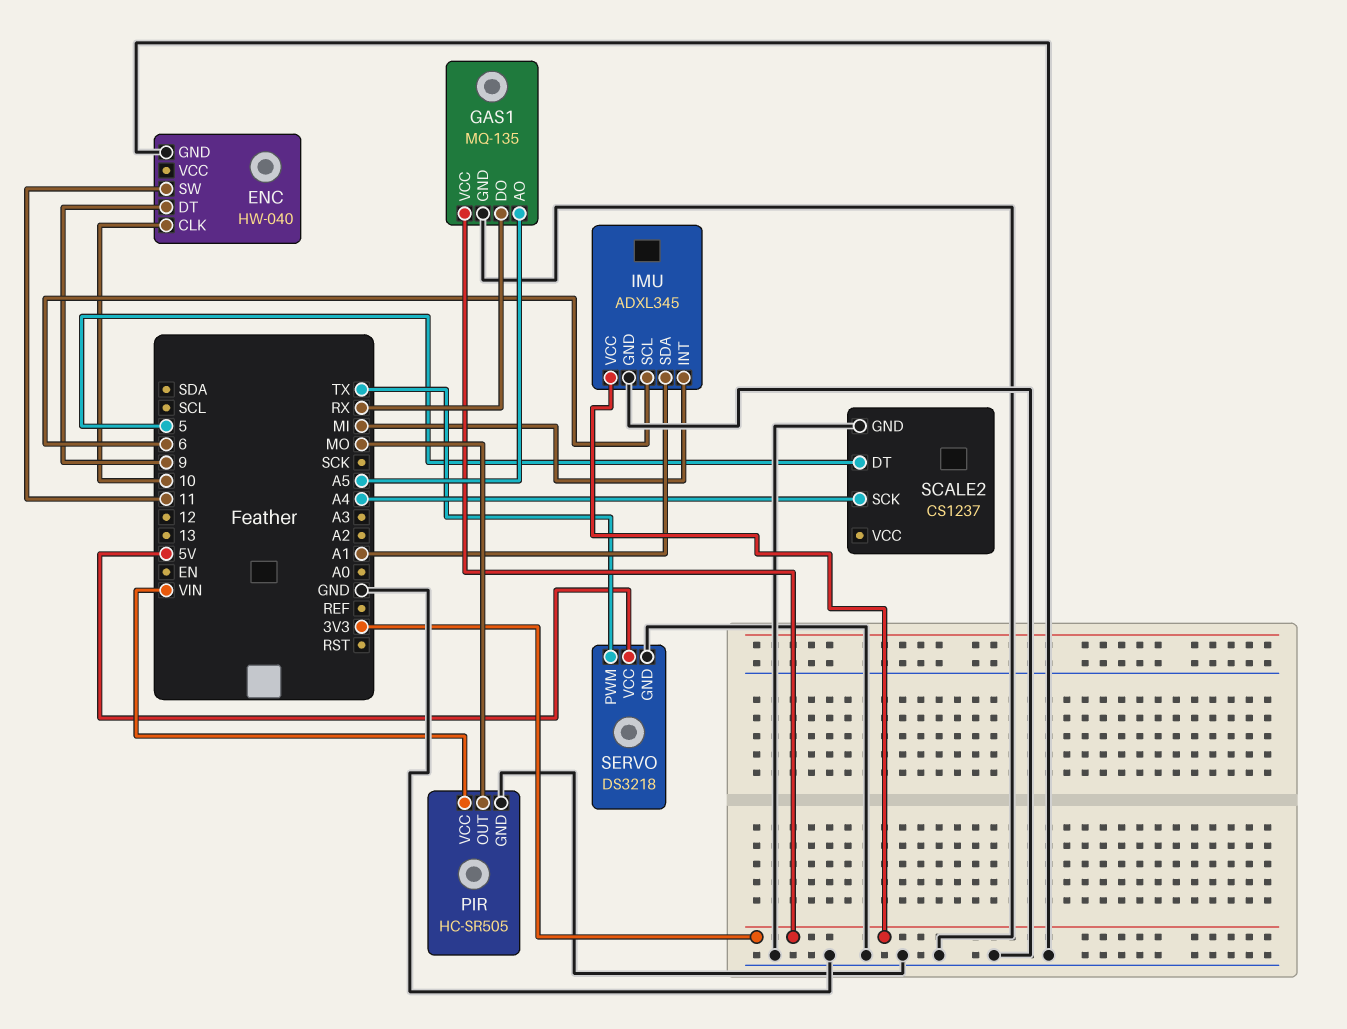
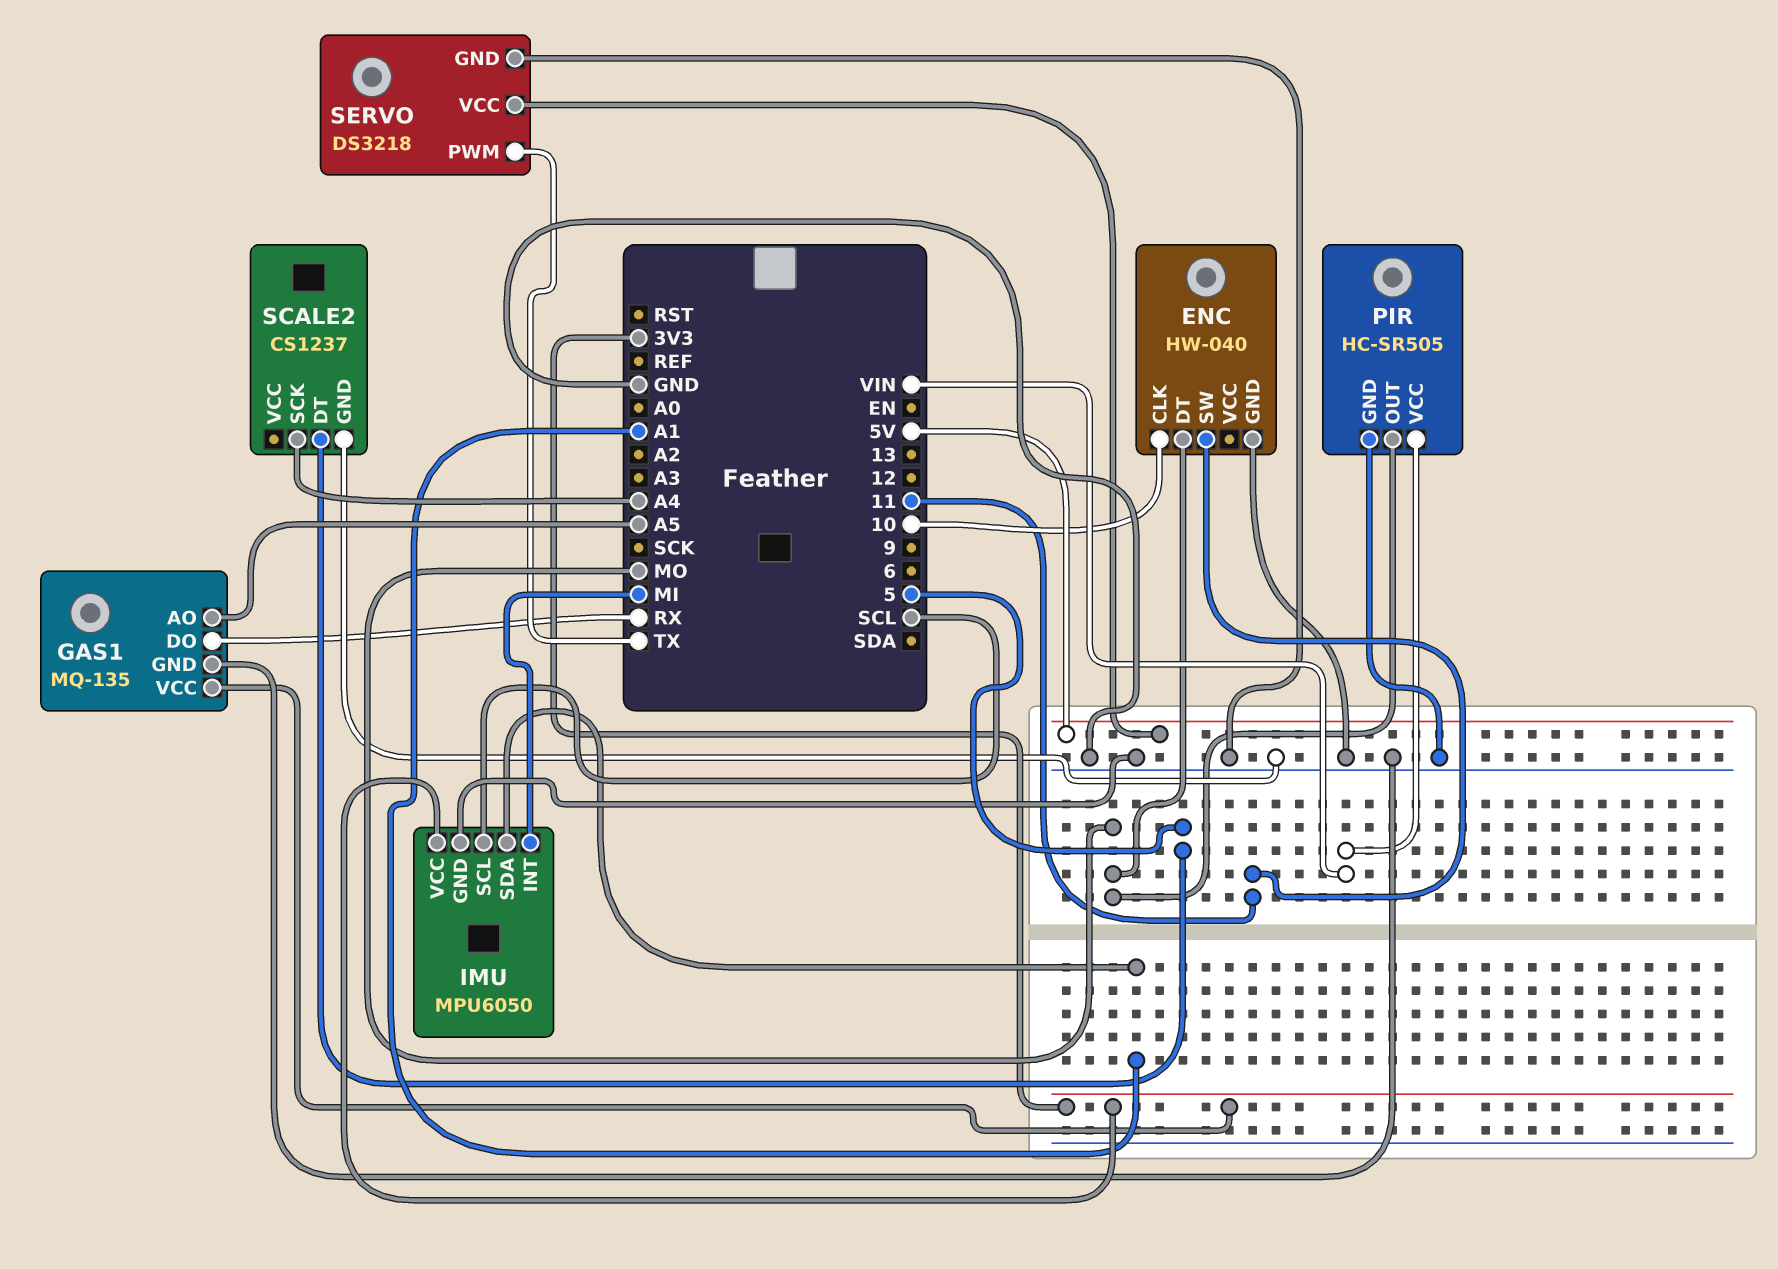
ENC pin DT: 9 -> MO
IMU: ADXL345 -> MPU6050
IMU pin SCL: 6 -> SCL

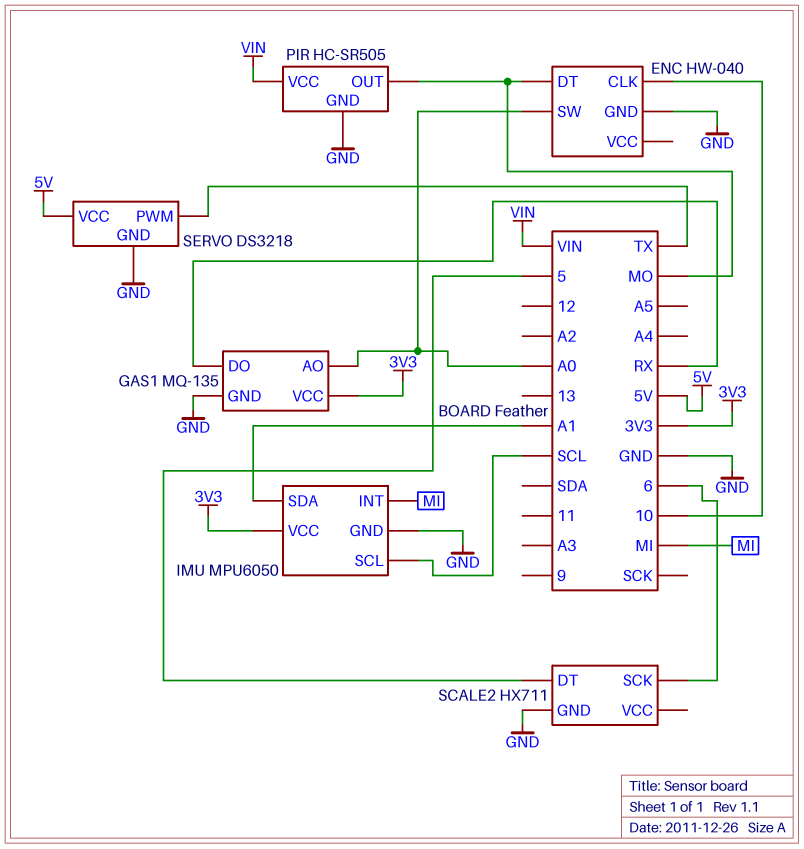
ENC pin SW: 11 -> A0
GAS1 pin AO: A5 -> A0
SCALE2: CS1237 -> HX711
SCALE2 pin SCK: A4 -> 6

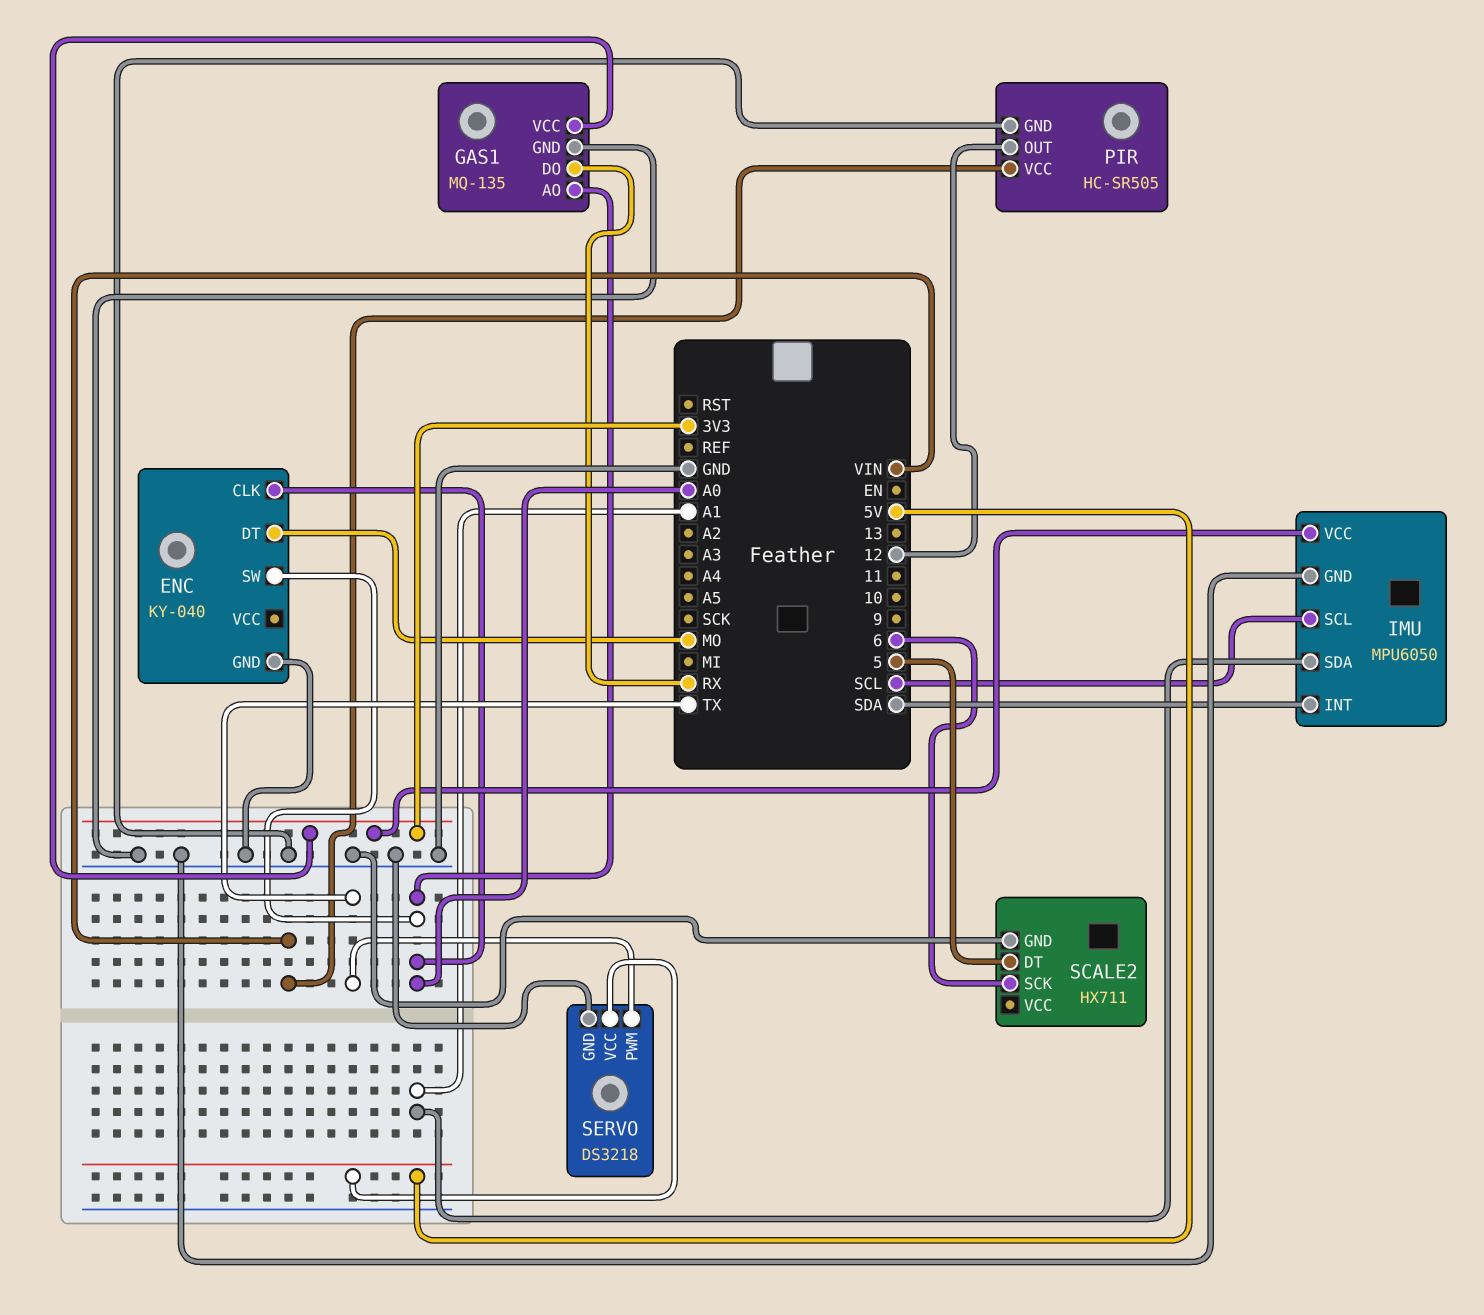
ENC: HW-040 -> KY-040
ENC pin CLK: 10 -> A0
IMU pin INT: MI -> SDA
PIR pin OUT: MO -> 12

